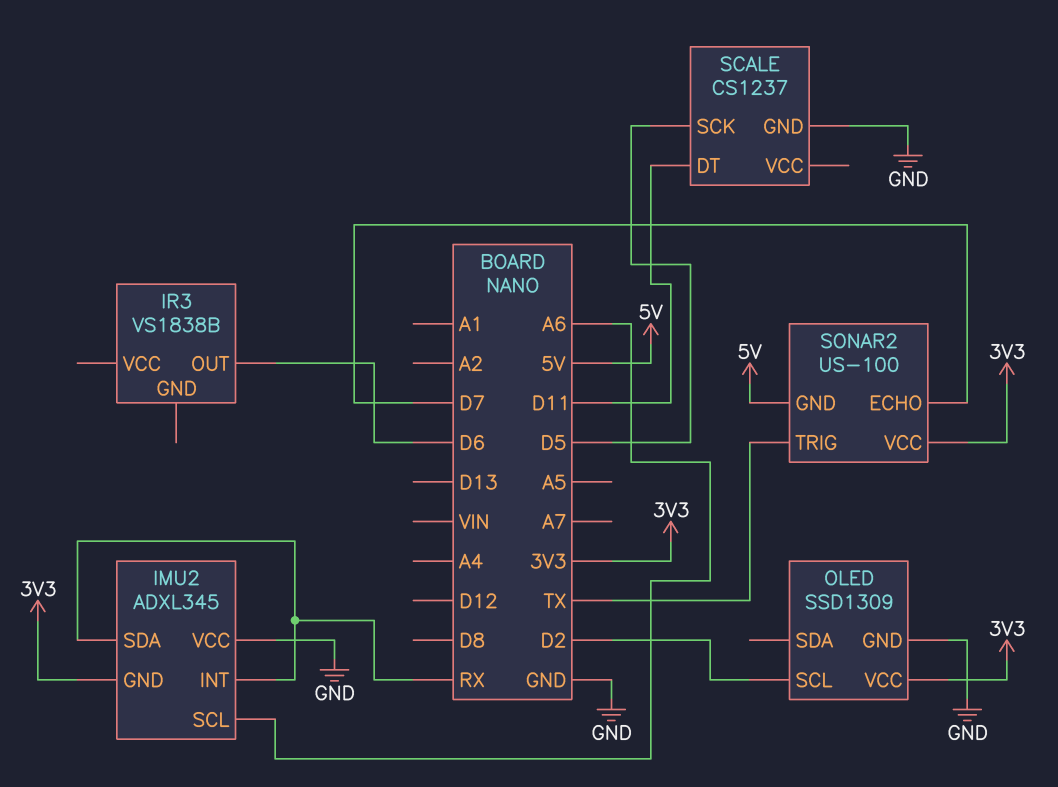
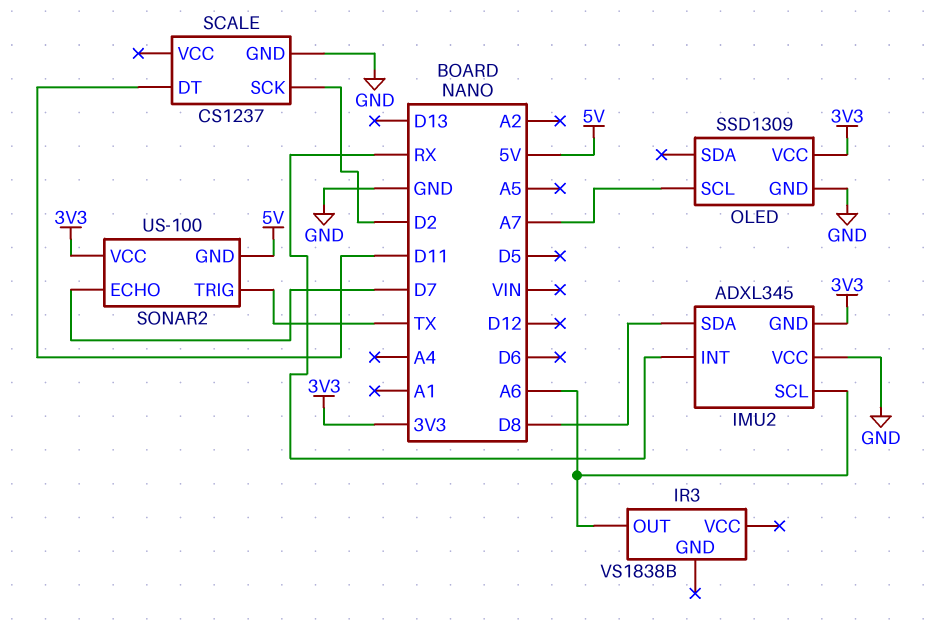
IMU2 pin SDA: RX -> D8
IR3 pin OUT: D6 -> A6
OLED pin SCL: D2 -> A7
SCALE pin SCK: D5 -> D2

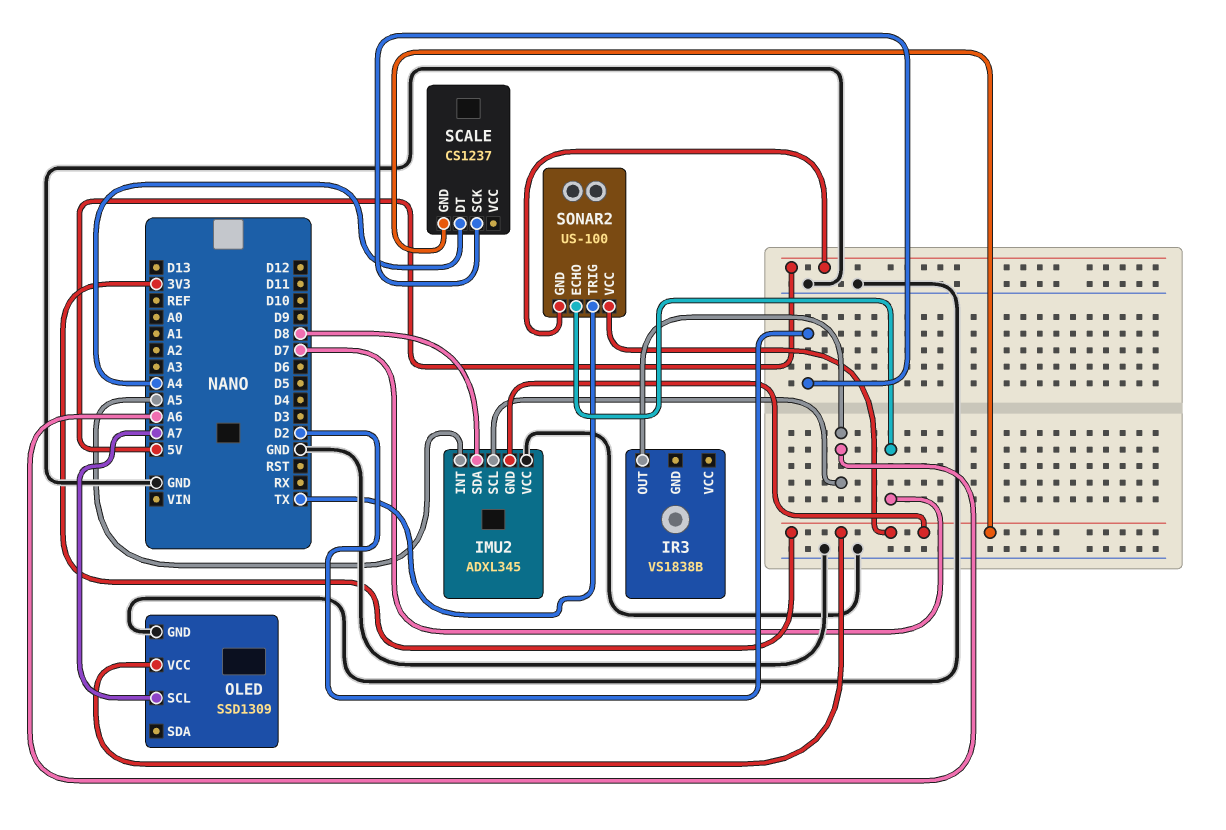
IMU2 pin INT: RX -> A5
SCALE pin DT: D11 -> A4
SCALE pin GND: GND -> 3V3

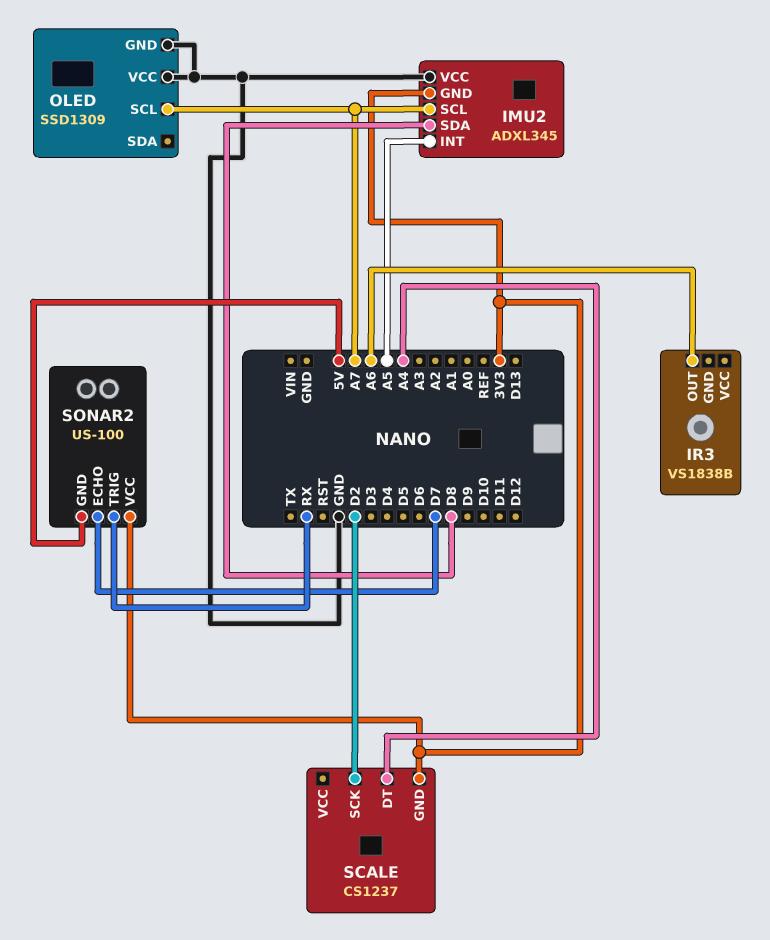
IMU2 pin SCL: A6 -> A7
OLED pin VCC: 3V3 -> GND
SONAR2 pin TRIG: TX -> RX

